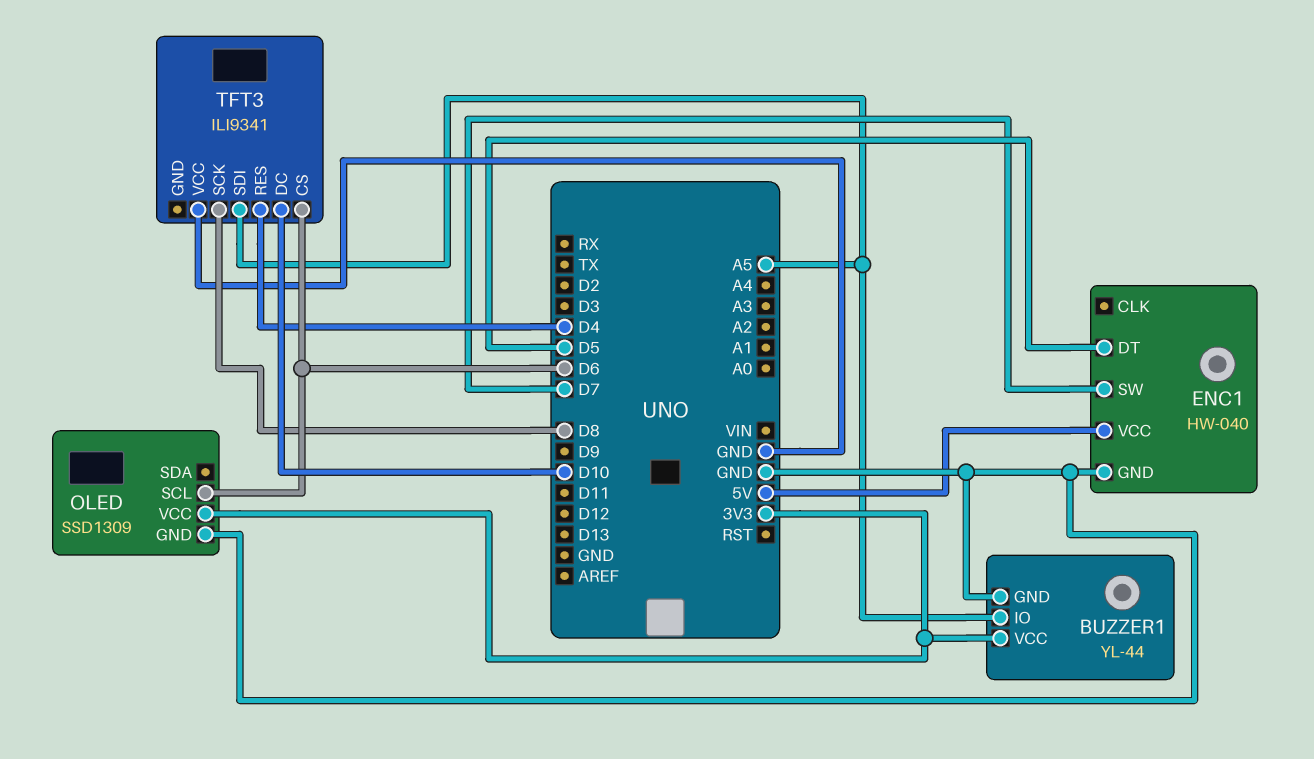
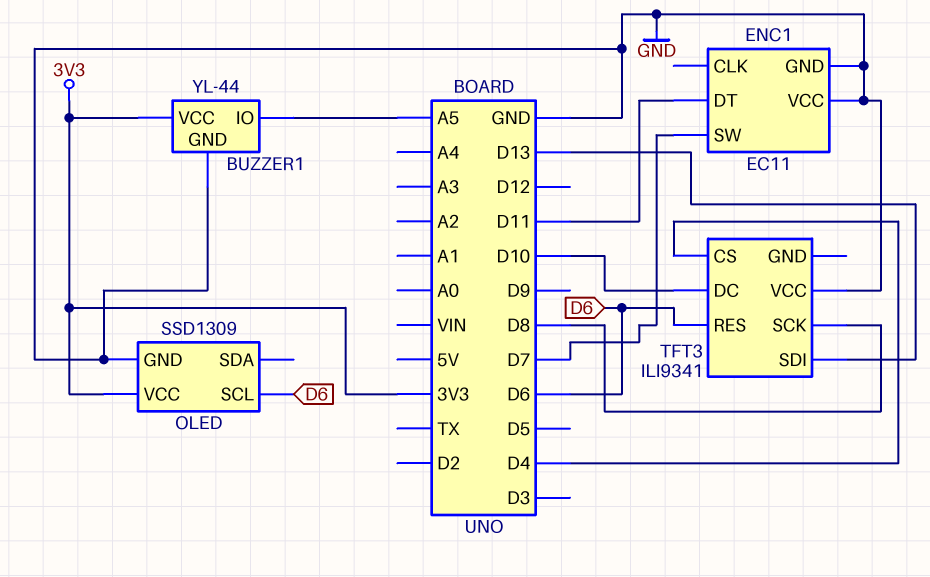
ENC1: HW-040 -> EC11
ENC1 pin DT: D5 -> D11
ENC1 pin VCC: 5V -> GND
TFT3 pin CS: D6 -> D4
TFT3 pin RES: D4 -> D6
TFT3 pin SDI: A5 -> D13

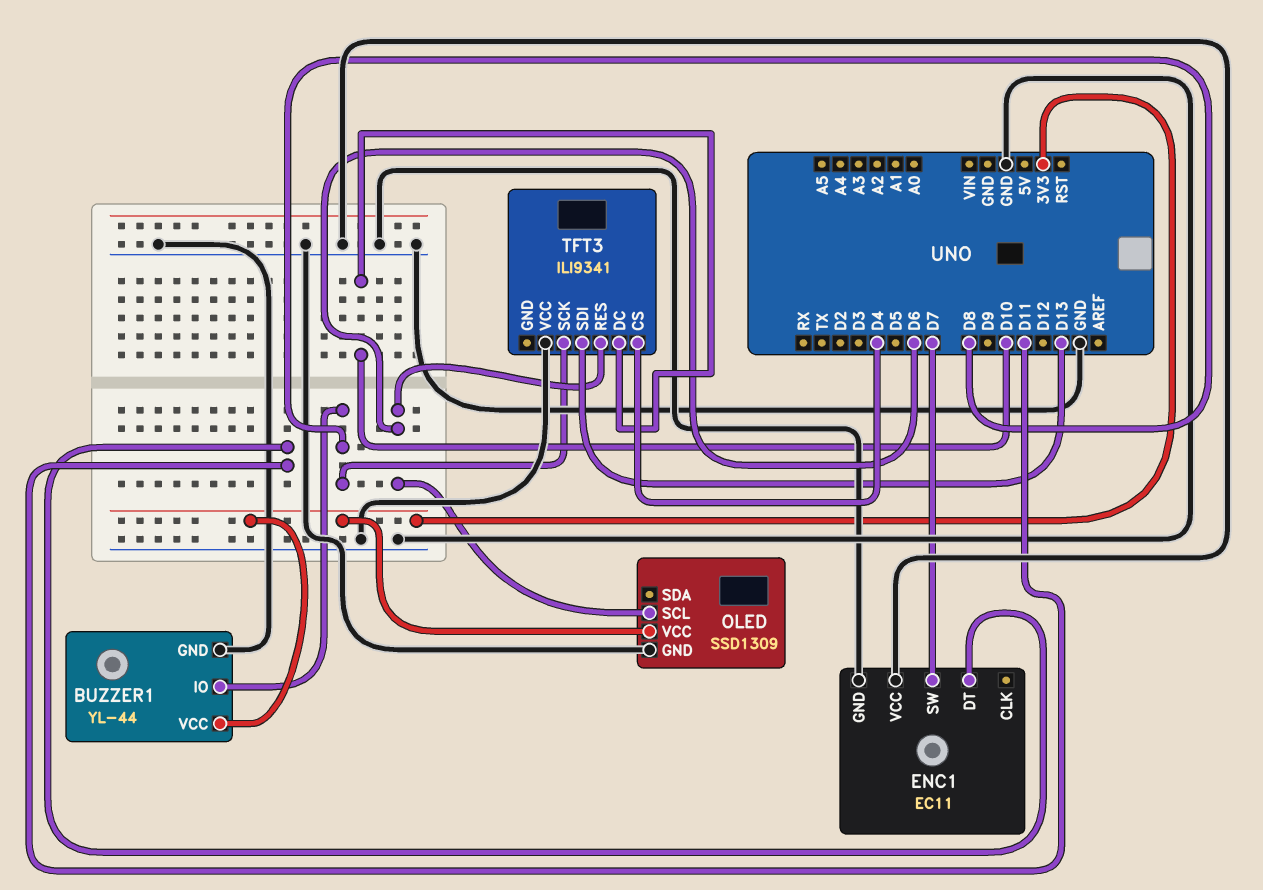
BUZZER1 pin IO: A5 -> D8

